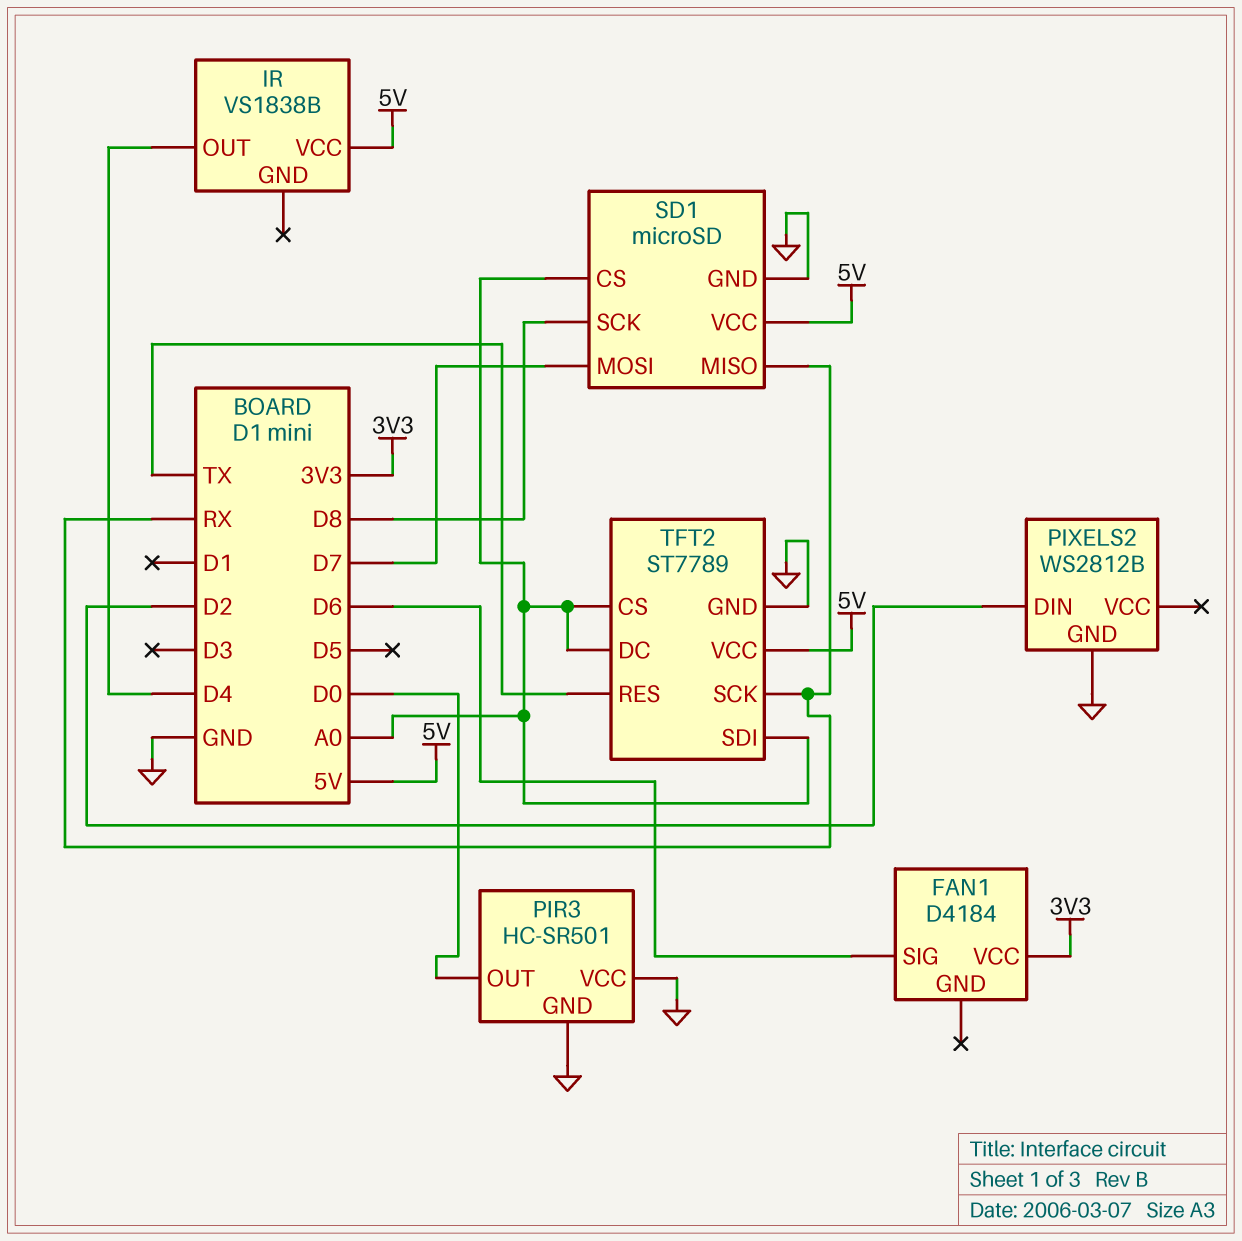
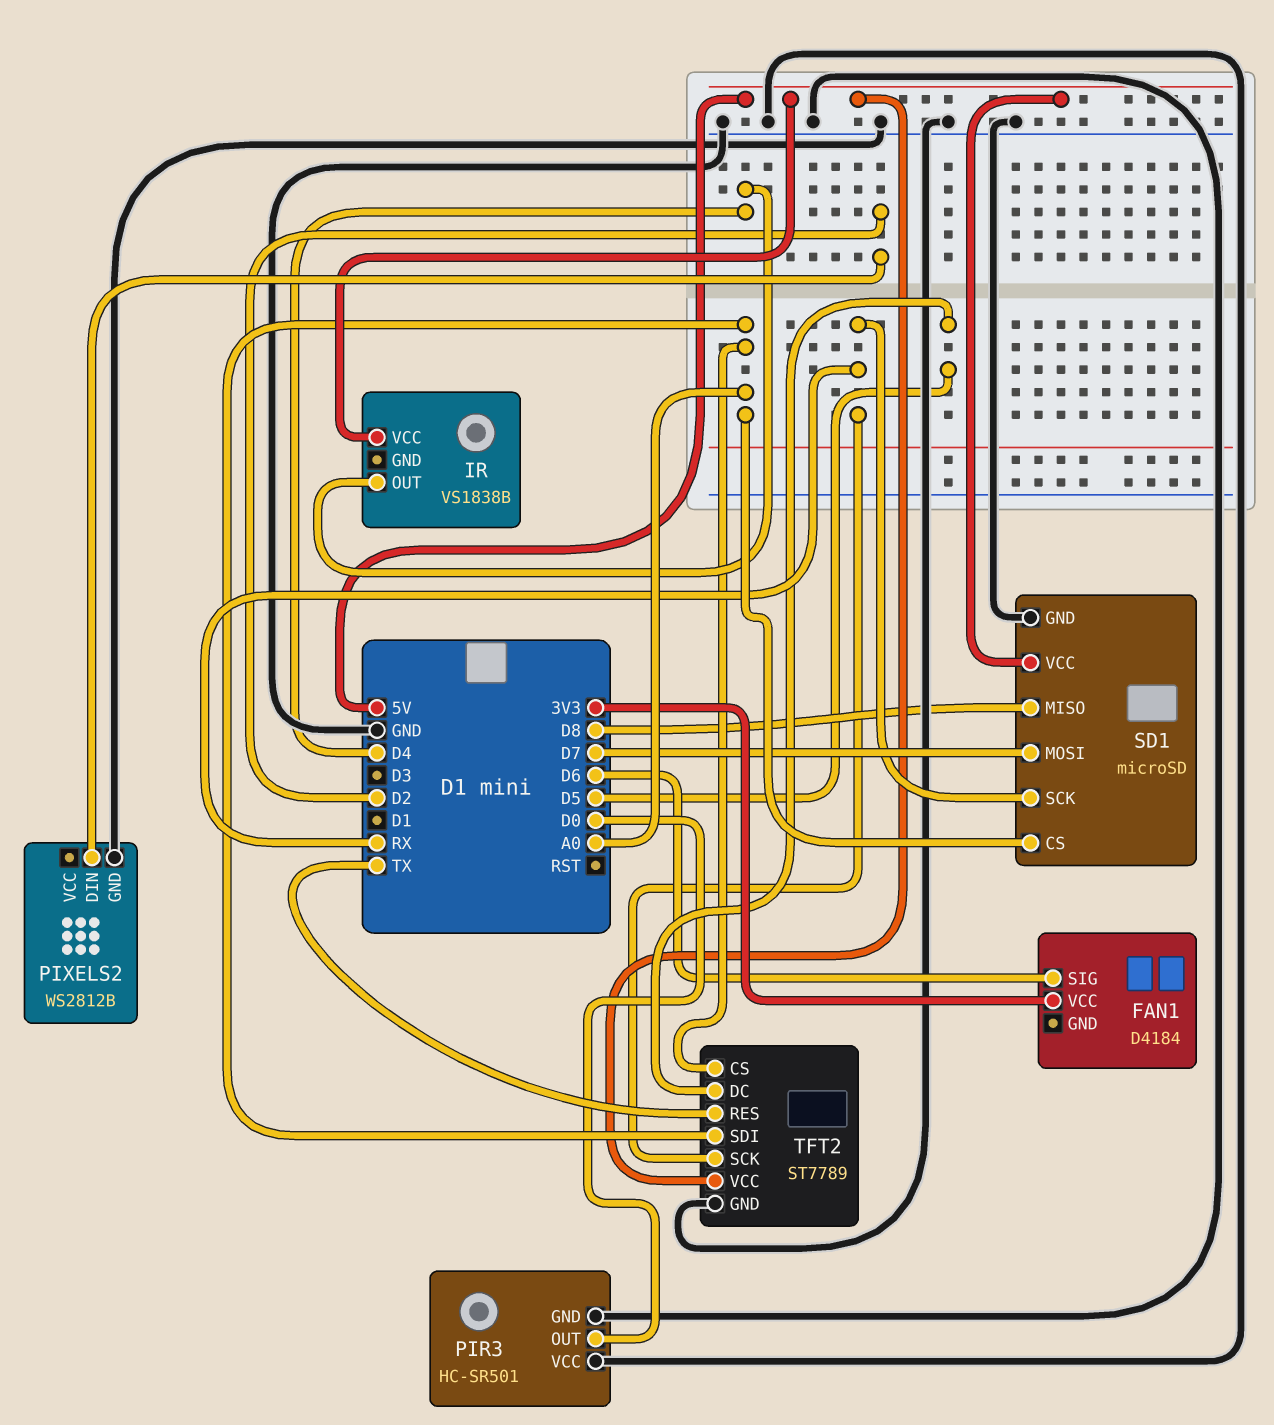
SD1 pin MISO: RX -> D8
SD1 pin SCK: D8 -> RX
TFT2 pin DC: A0 -> D5

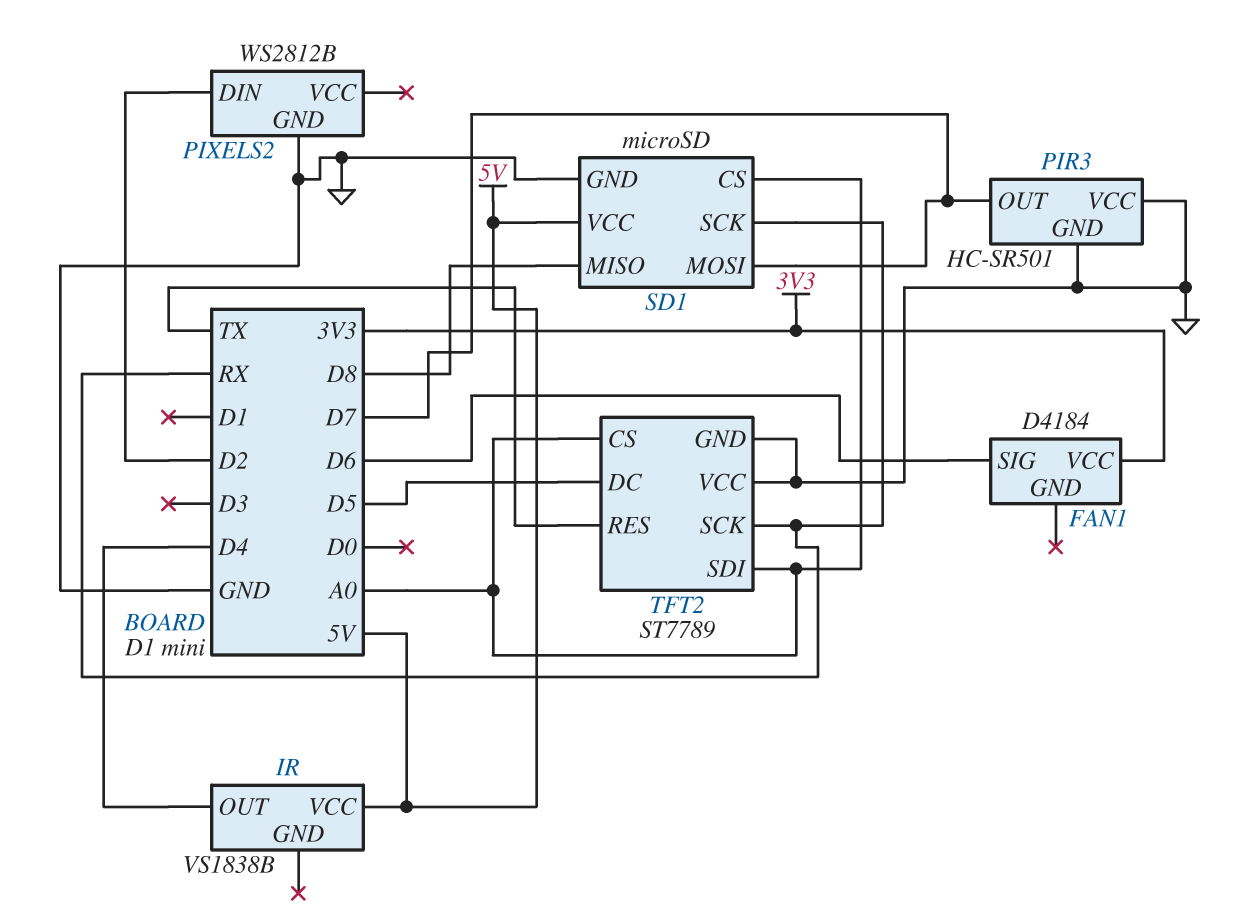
PIR3 pin OUT: D0 -> D7
TFT2 pin VCC: 5V -> GND

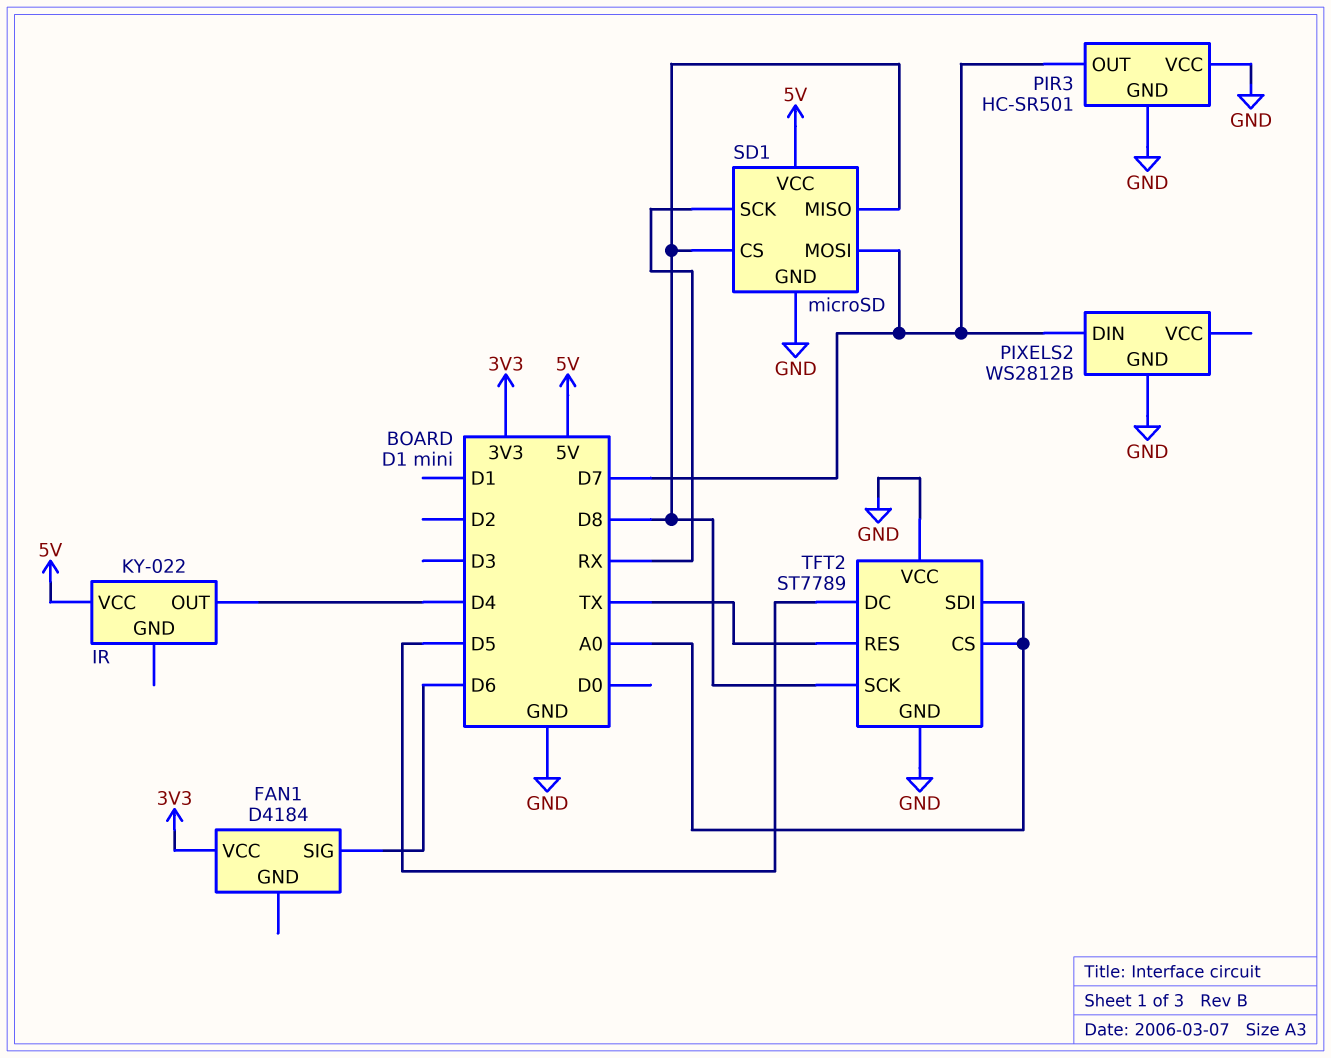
IR: VS1838B -> KY-022
PIXELS2 pin DIN: D2 -> D7
SD1 pin CS: A0 -> D8
TFT2 pin SCK: RX -> D8

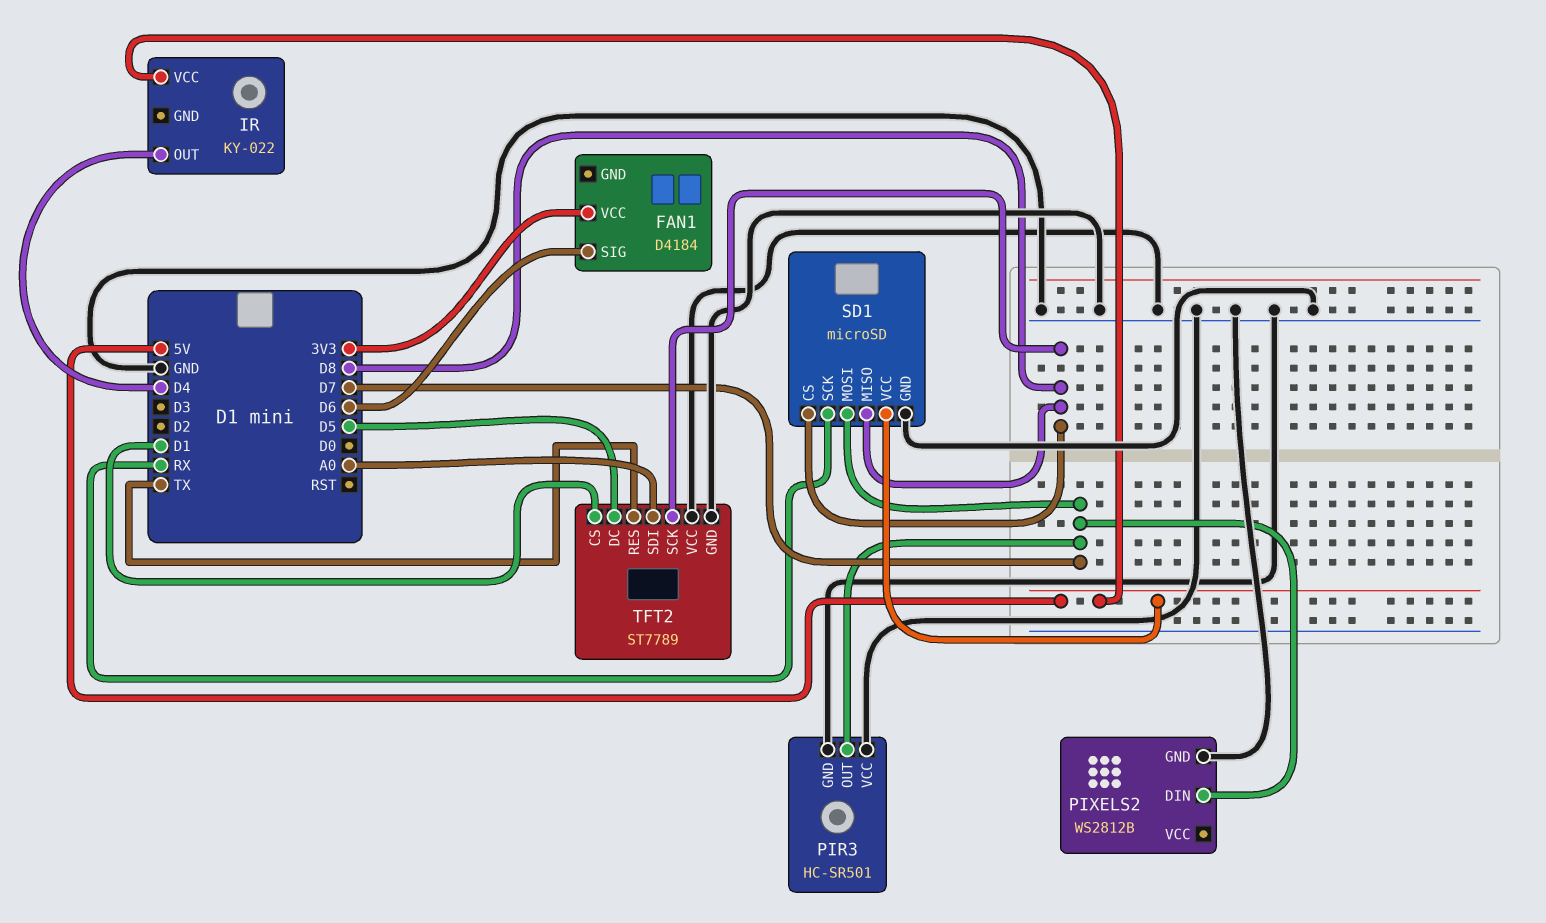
TFT2 pin CS: A0 -> D1

